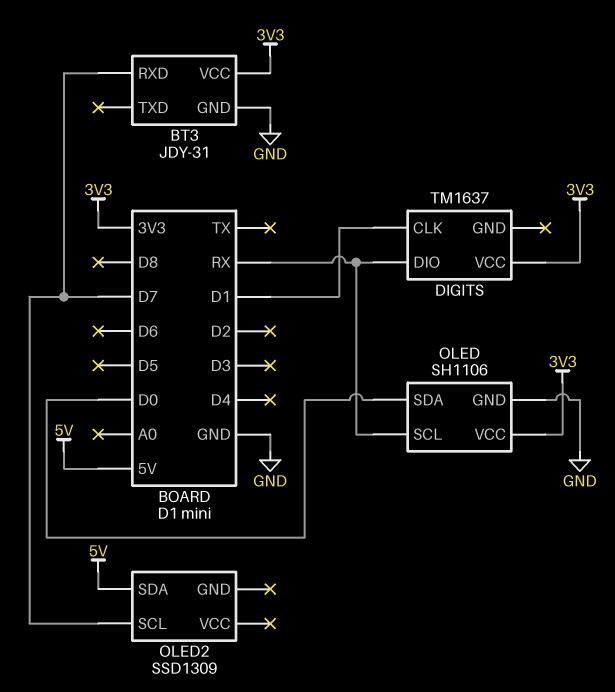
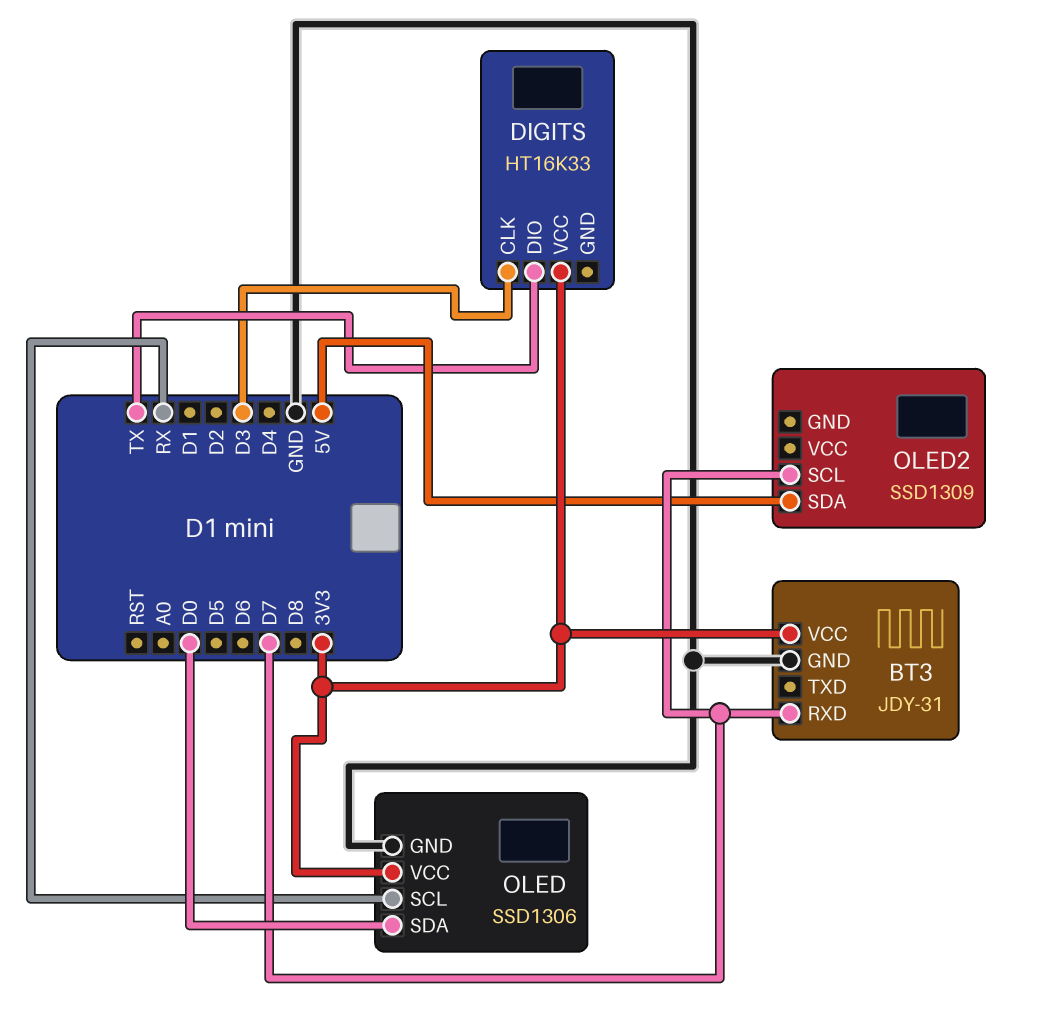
DIGITS: TM1637 -> HT16K33
DIGITS pin CLK: D1 -> D3
DIGITS pin DIO: RX -> TX
OLED: SH1106 -> SSD1306

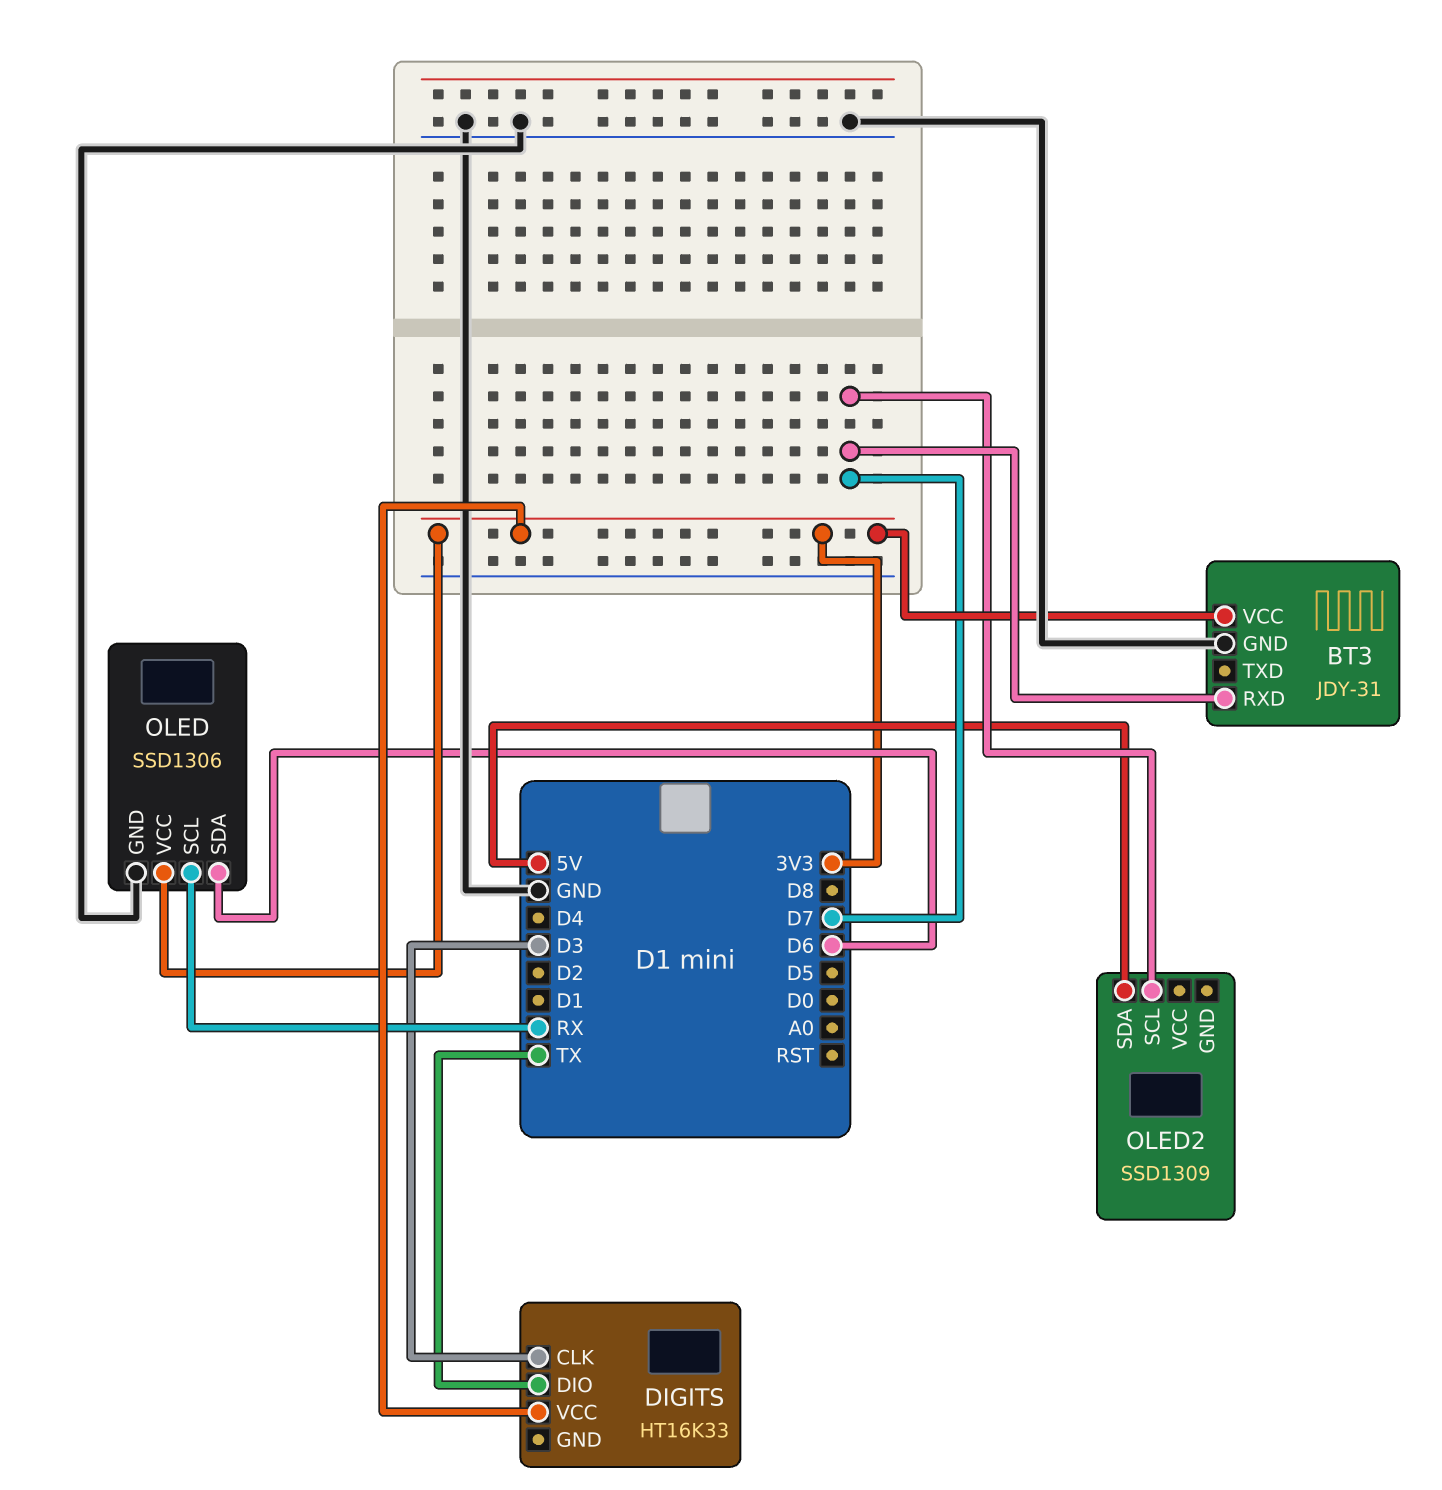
OLED pin SDA: D0 -> D6

